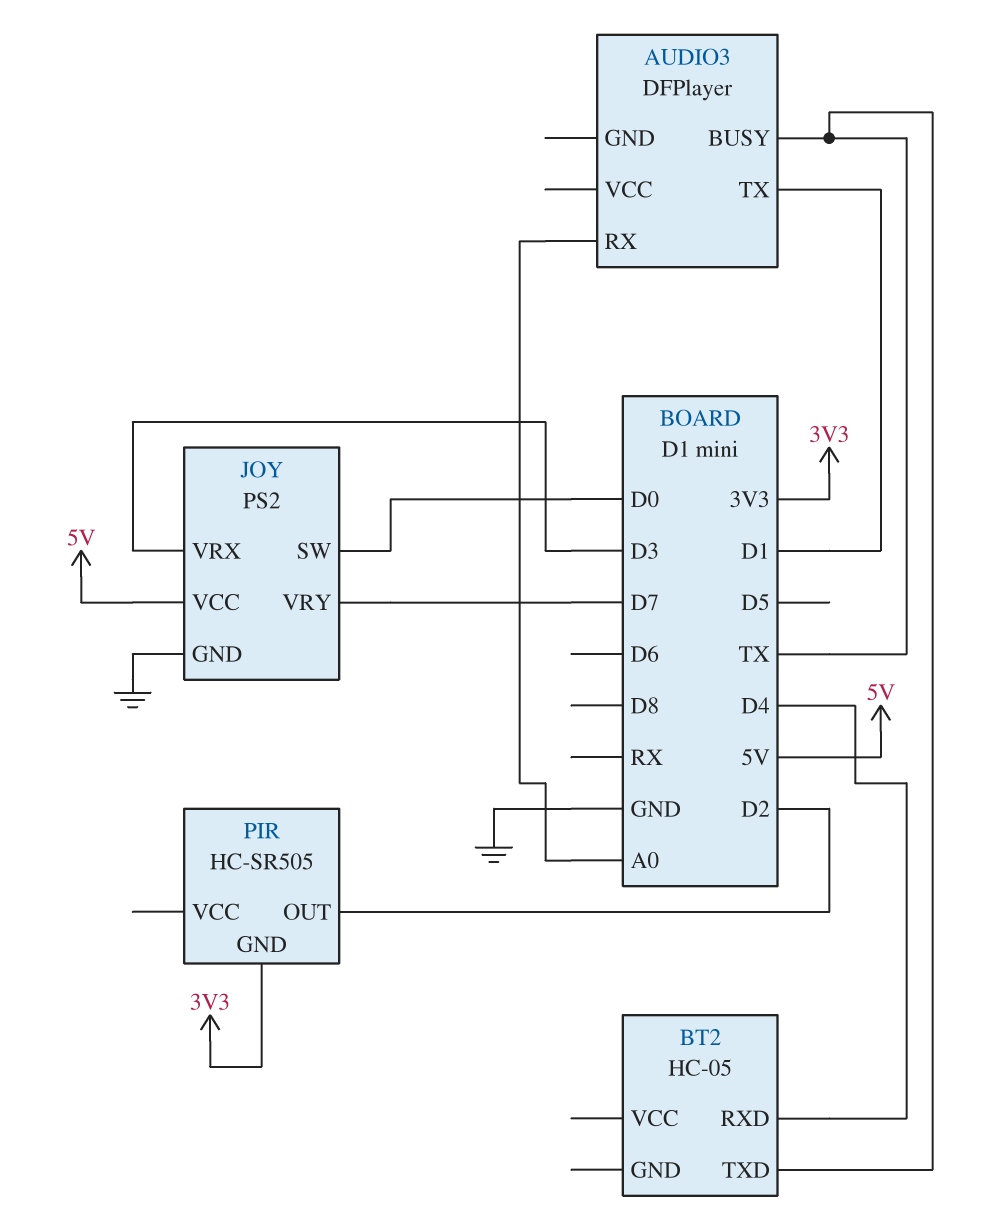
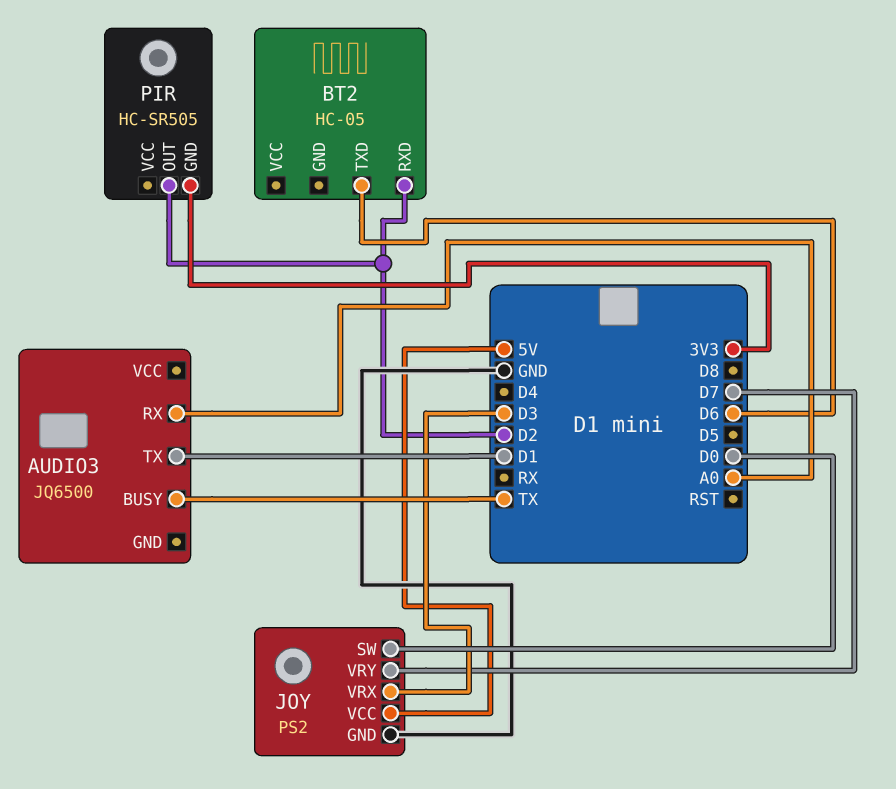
AUDIO3: DFPlayer -> JQ6500
BT2 pin RXD: D4 -> D2
BT2 pin TXD: TX -> D6

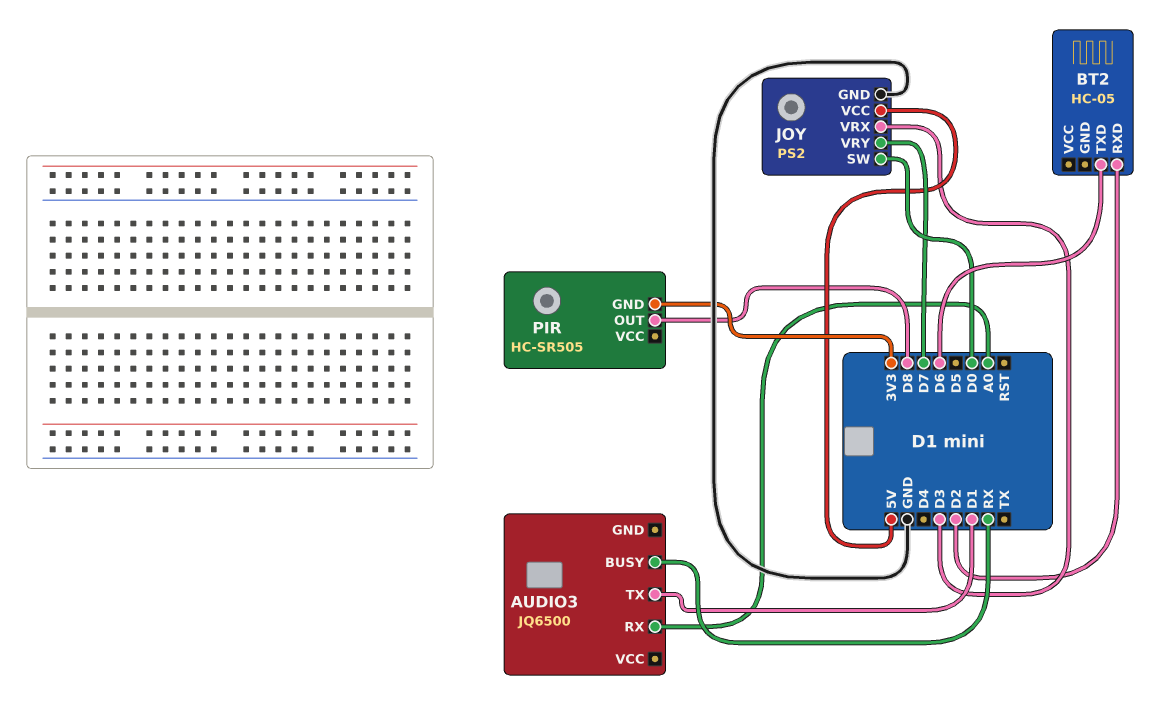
AUDIO3 pin BUSY: TX -> RX
PIR pin OUT: D2 -> D8

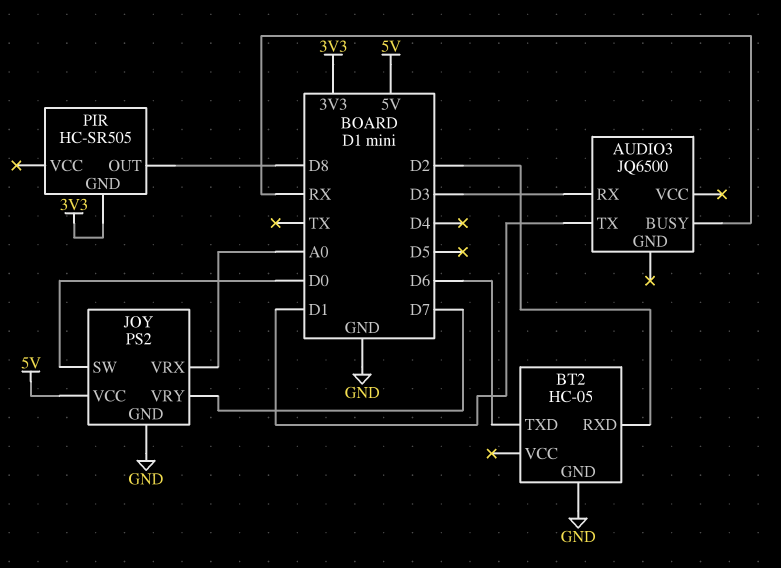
AUDIO3 pin RX: A0 -> D3
BT2 pin GND: none -> GND
JOY pin VRX: D3 -> A0

